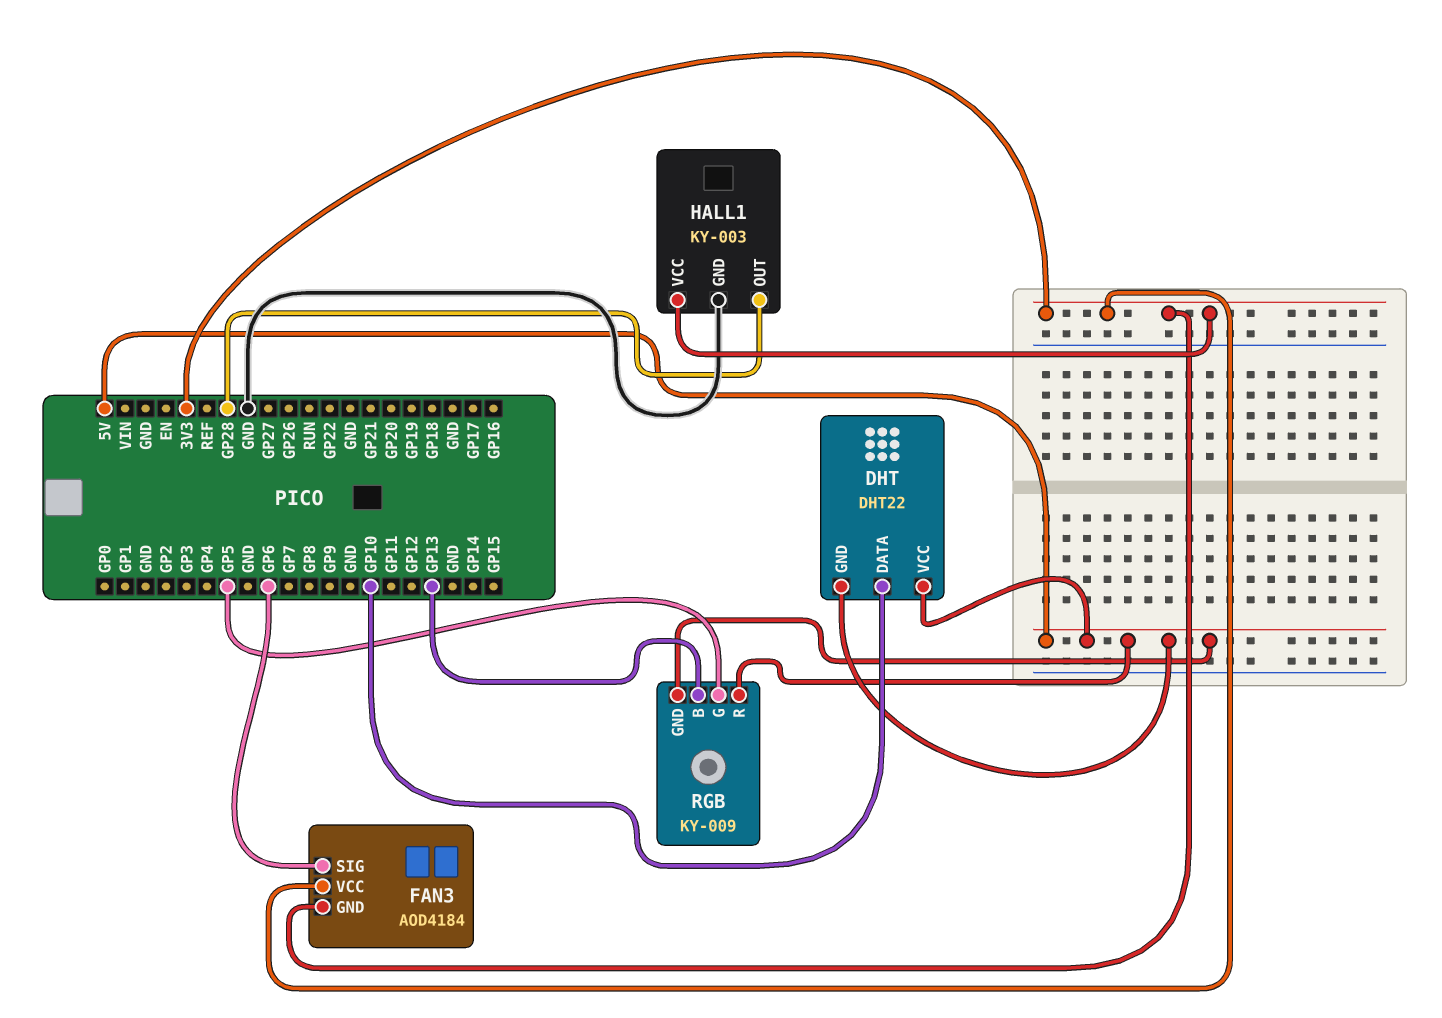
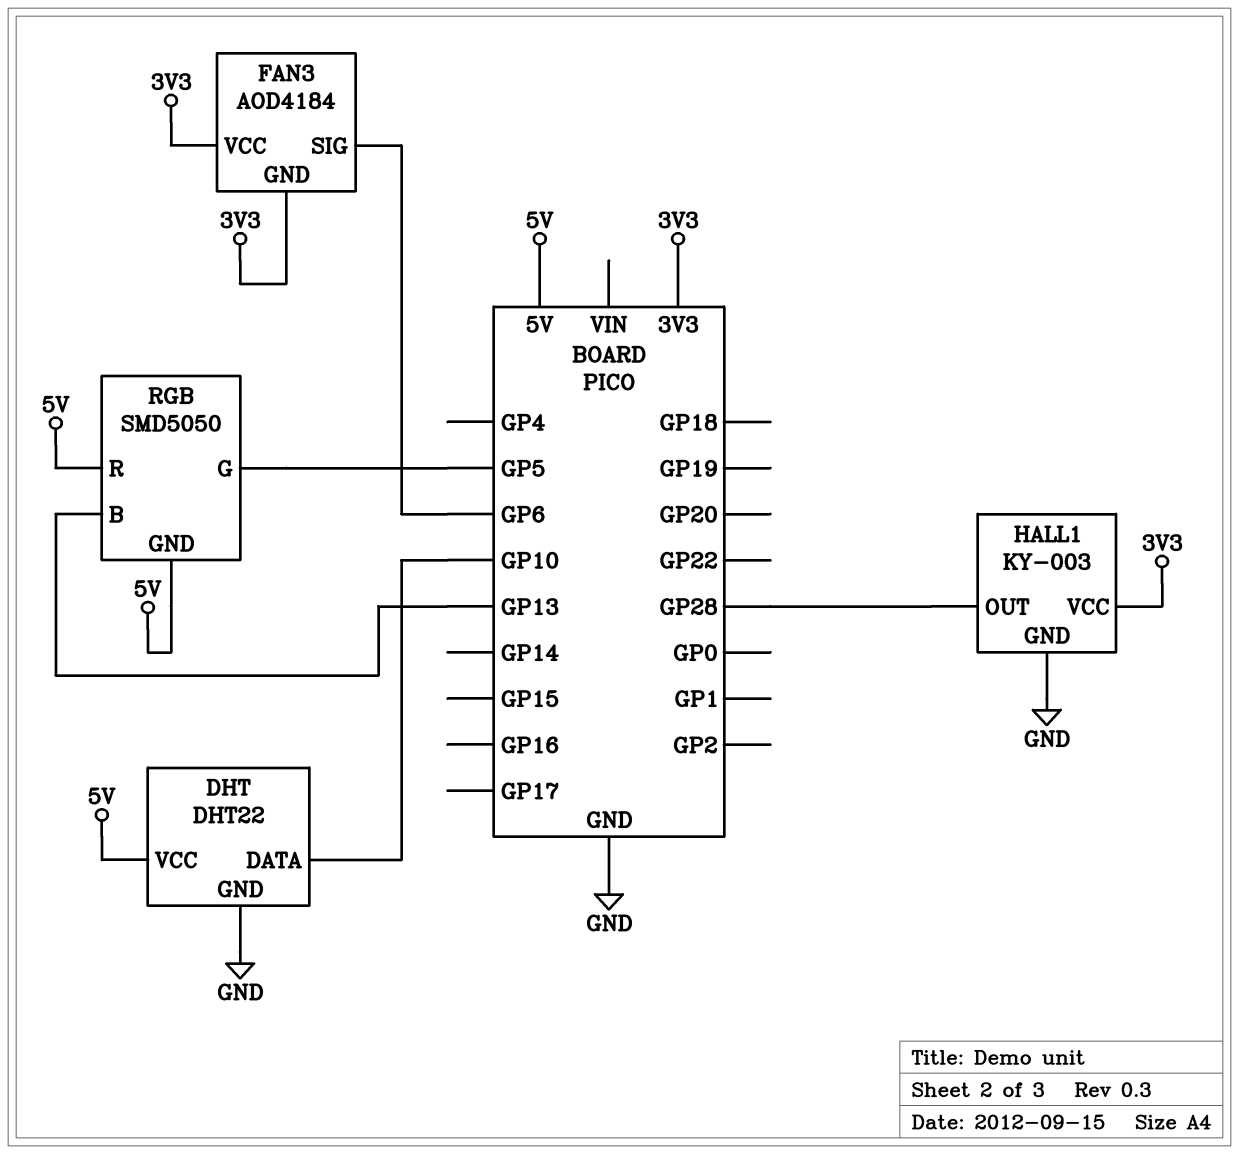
DHT pin GND: 5V -> GND
RGB: KY-009 -> SMD5050

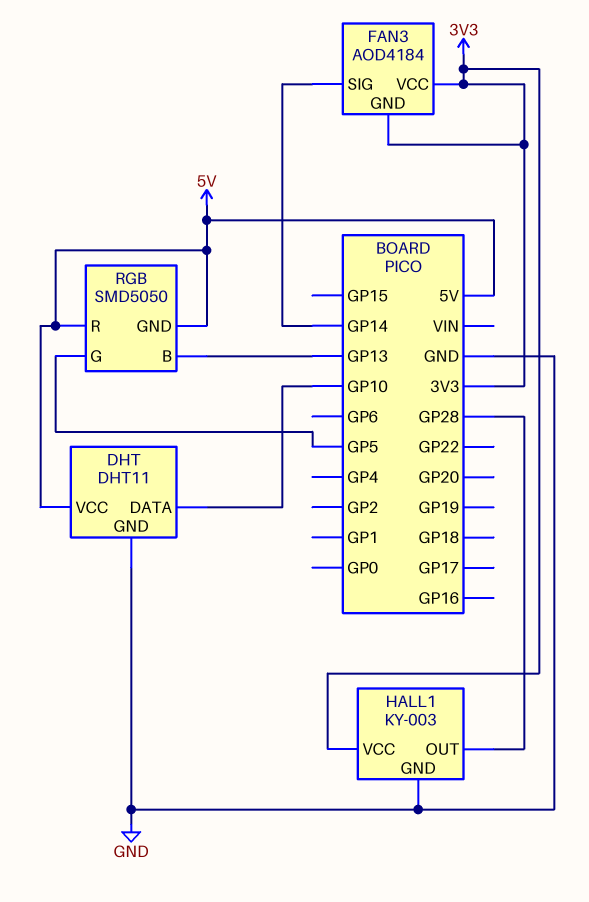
DHT: DHT22 -> DHT11
FAN3 pin SIG: GP6 -> GP14

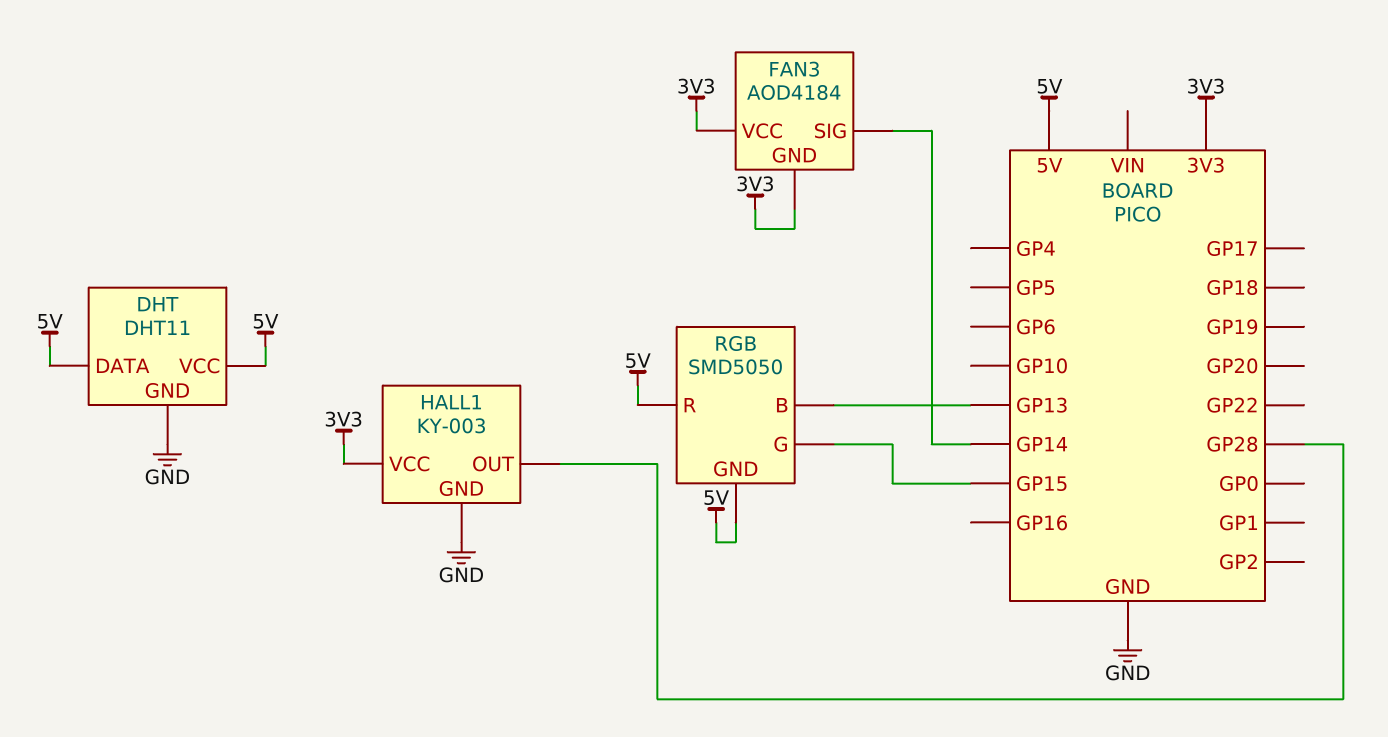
DHT pin DATA: GP10 -> 5V
RGB pin G: GP5 -> GP15

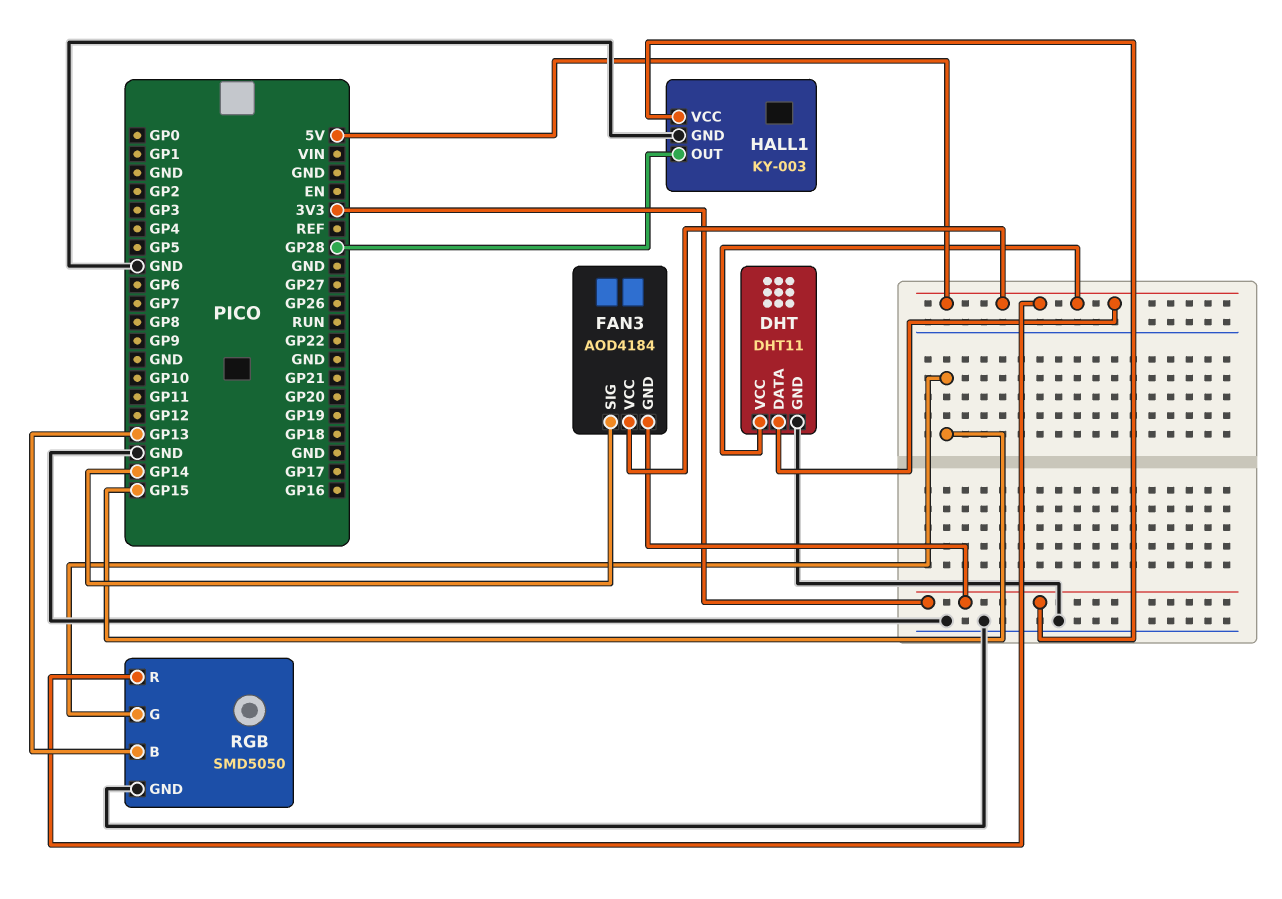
FAN3 pin VCC: 3V3 -> 5V
RGB pin GND: 5V -> GND

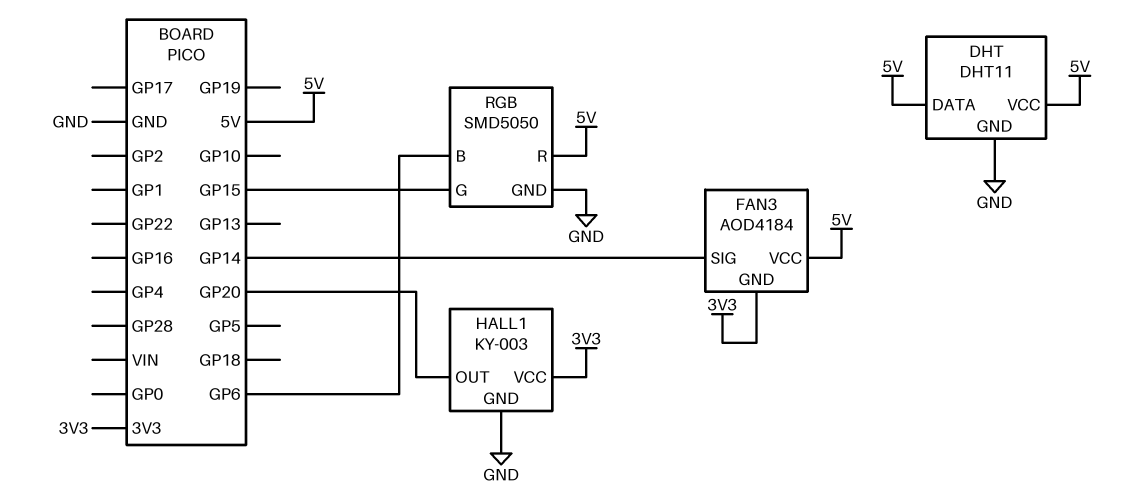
HALL1 pin OUT: GP28 -> GP20
RGB pin B: GP13 -> GP6

